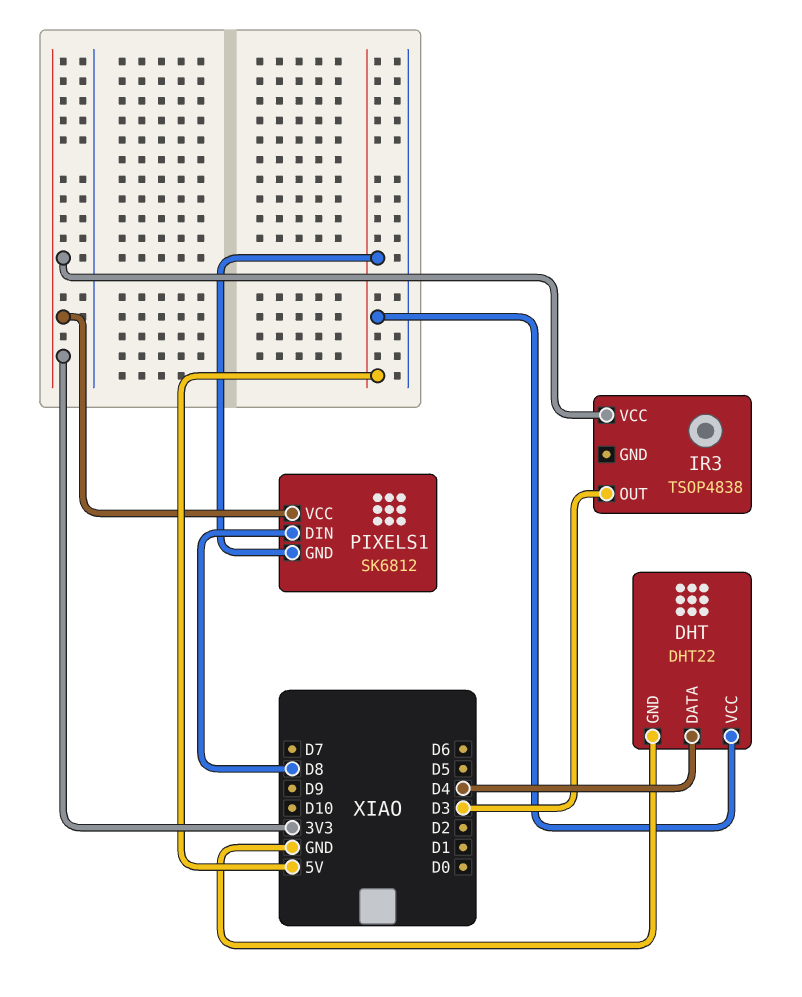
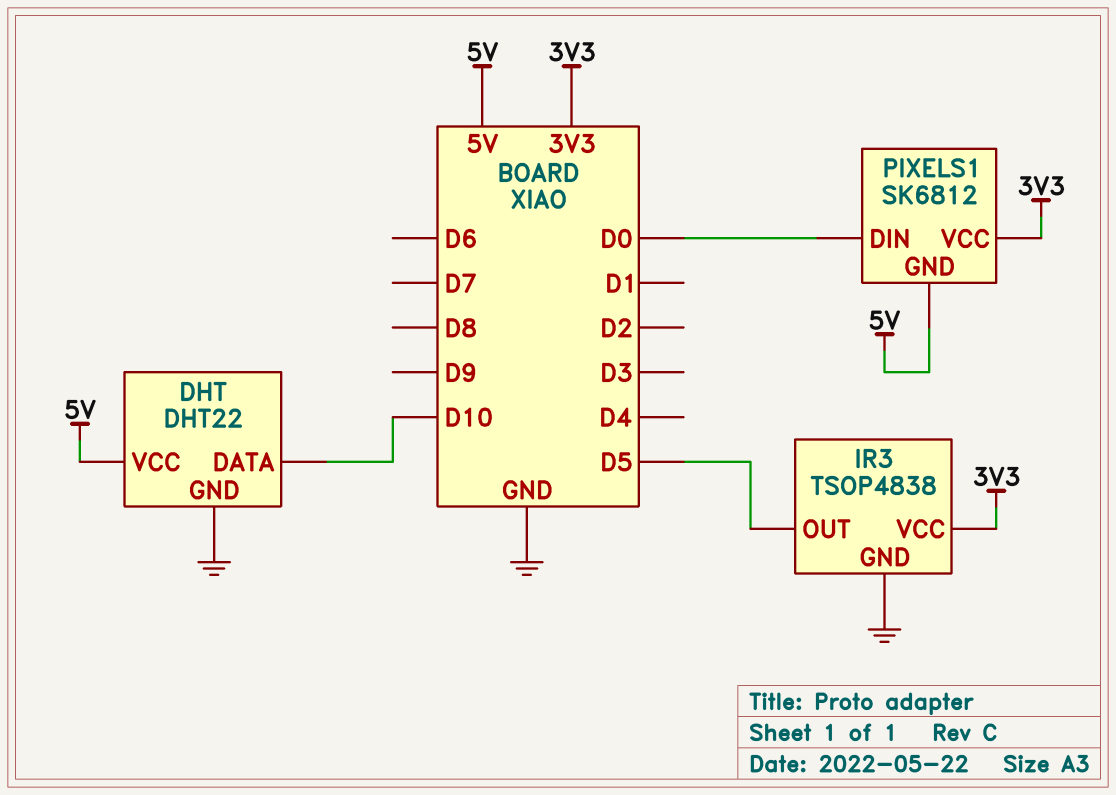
DHT pin DATA: D4 -> D10
IR3 pin GND: none -> GND
IR3 pin OUT: D3 -> D5
PIXELS1 pin DIN: D8 -> D0

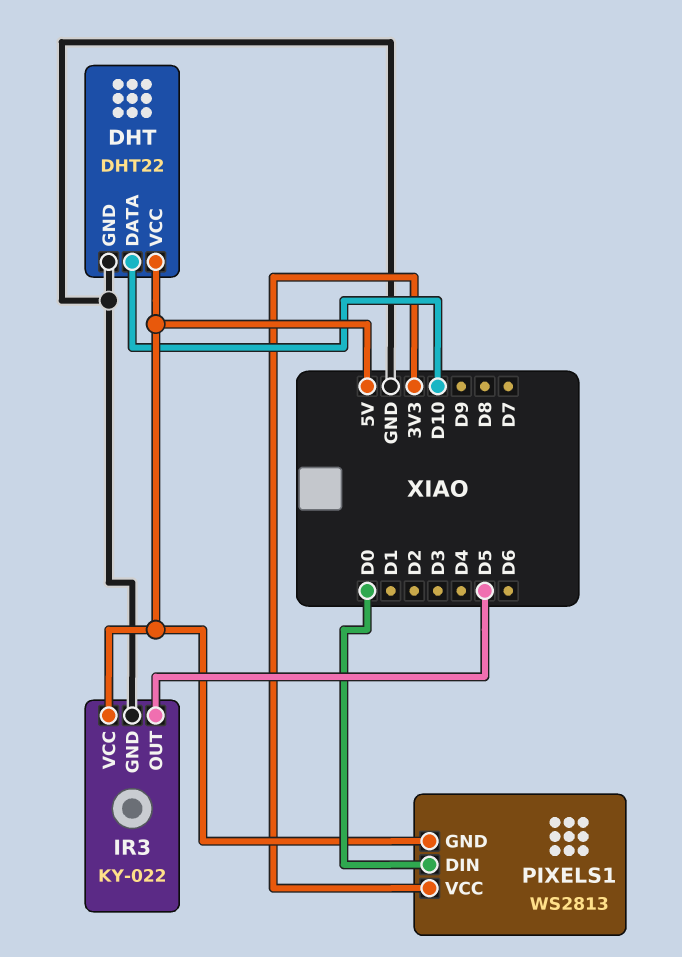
IR3: TSOP4838 -> KY-022
IR3 pin VCC: 3V3 -> 5V
PIXELS1: SK6812 -> WS2813

